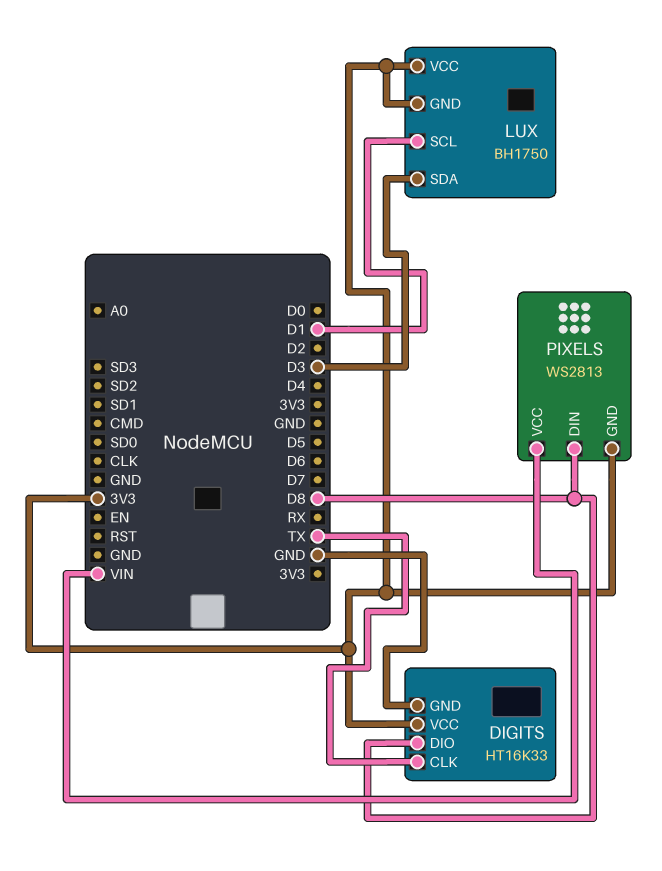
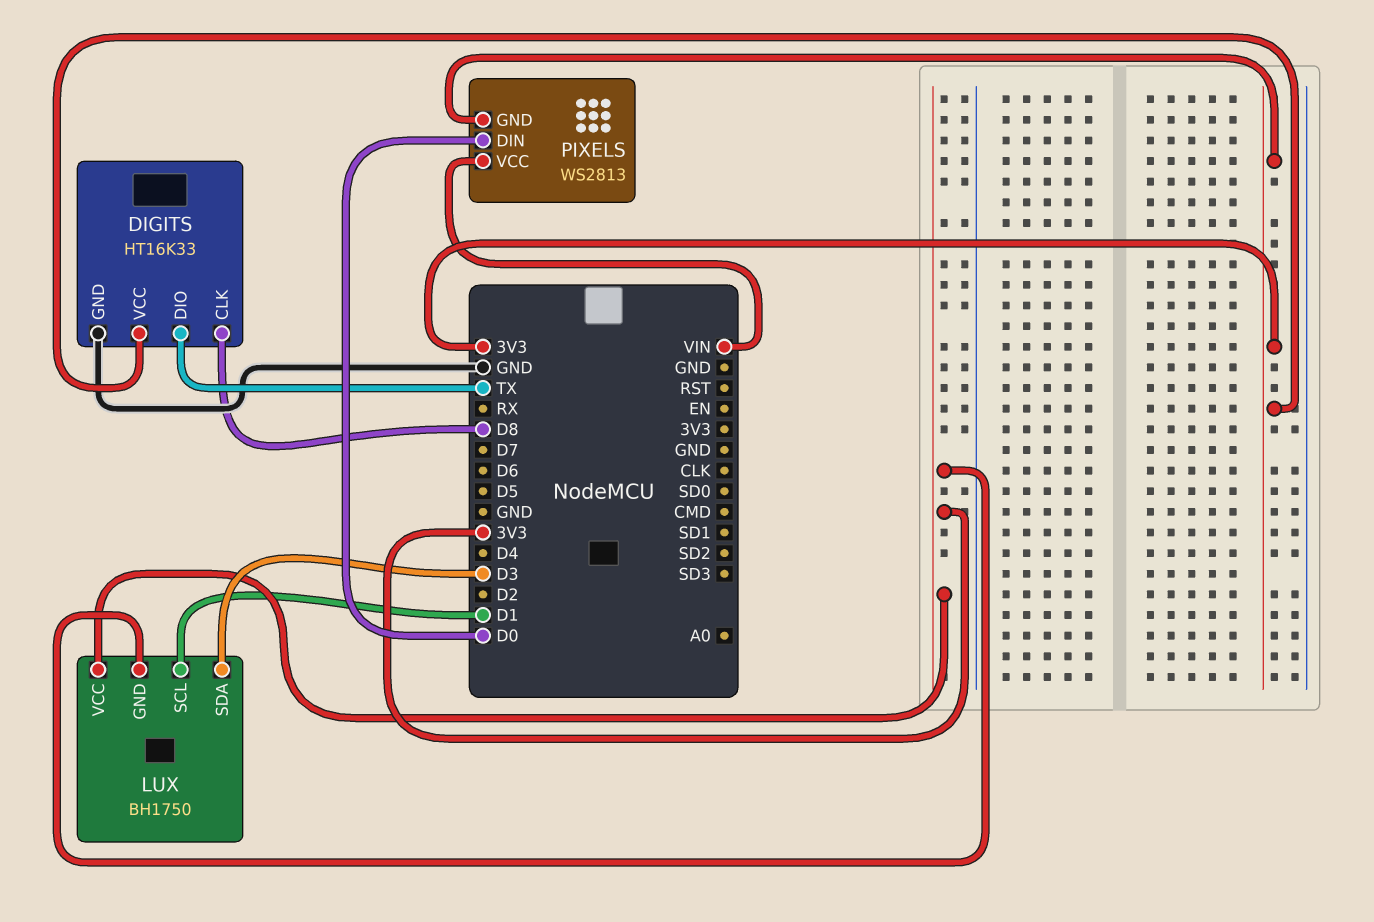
DIGITS pin CLK: TX -> D8
DIGITS pin DIO: D8 -> TX
PIXELS pin DIN: D8 -> D0

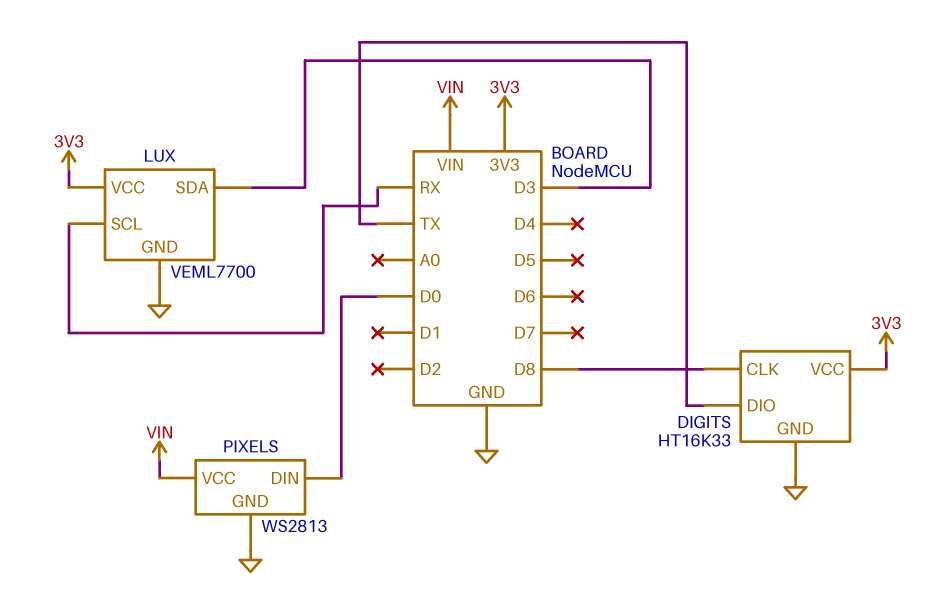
LUX: BH1750 -> VEML7700
LUX pin GND: 3V3 -> GND
LUX pin SCL: D1 -> RX
PIXELS pin GND: 3V3 -> GND

